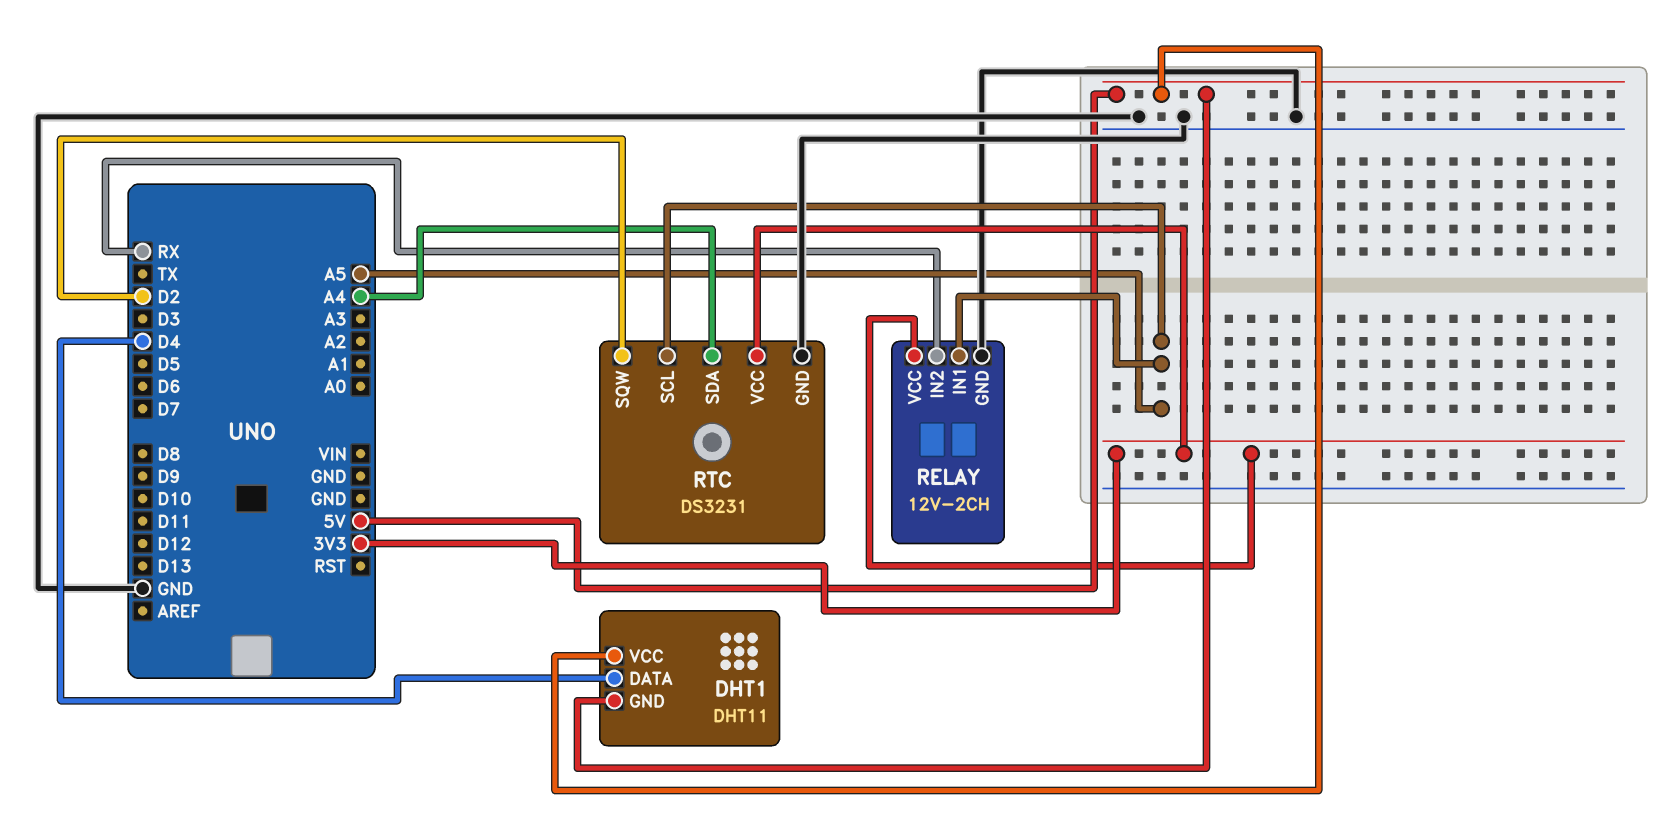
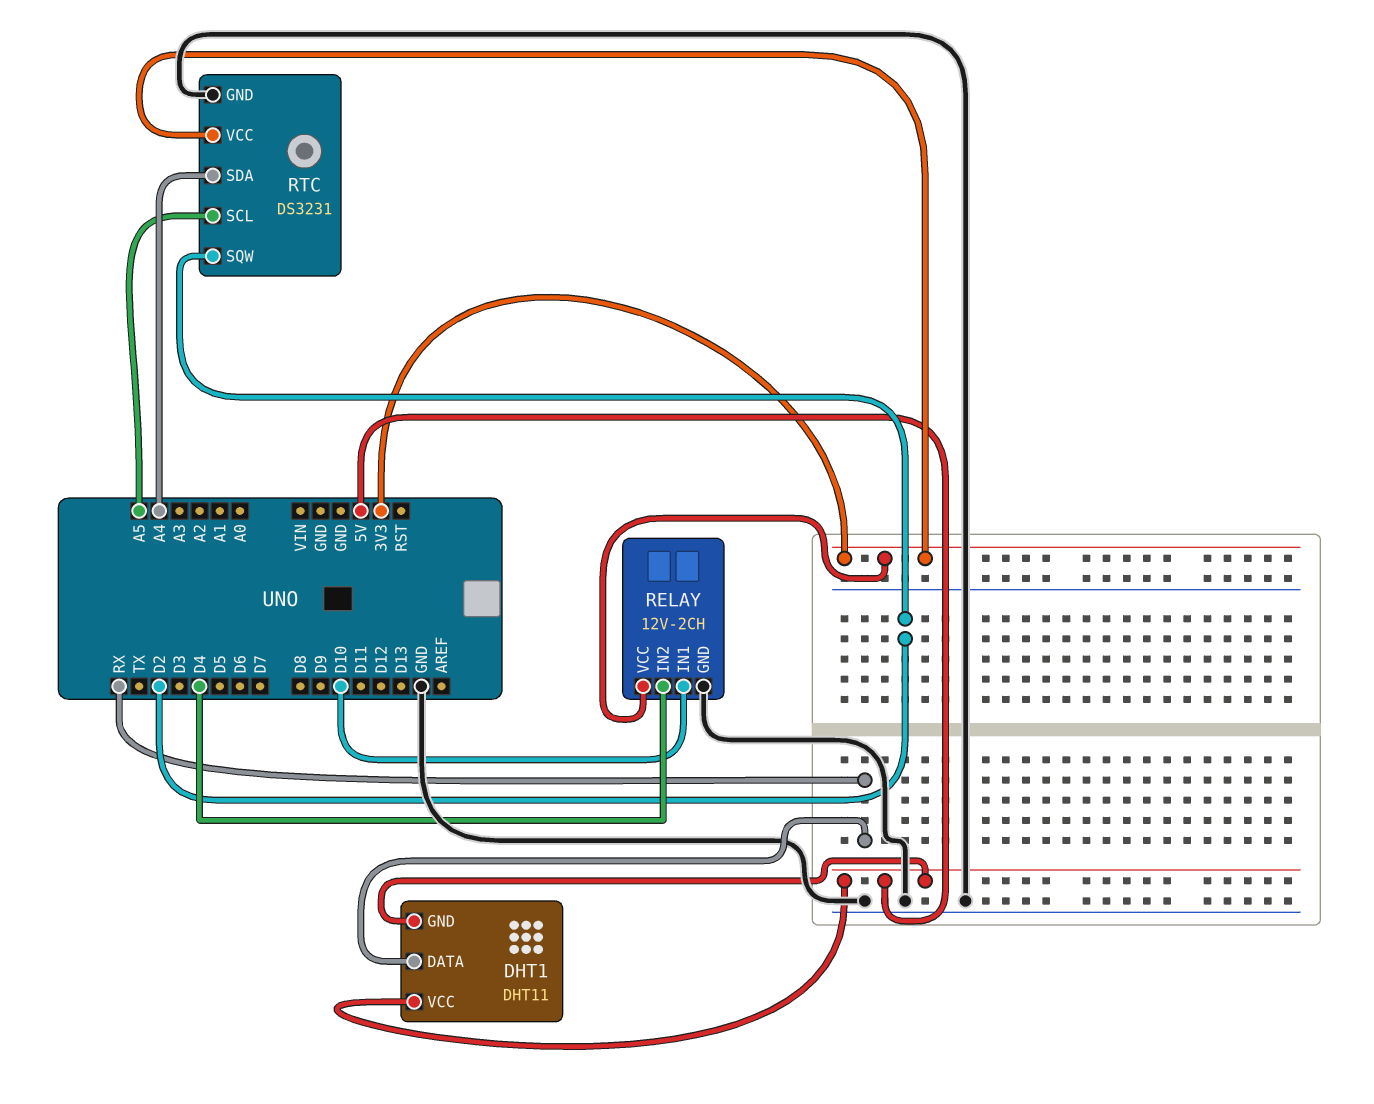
DHT1 pin DATA: D4 -> RX
RELAY pin IN1: A5 -> D10
RELAY pin IN2: RX -> D4

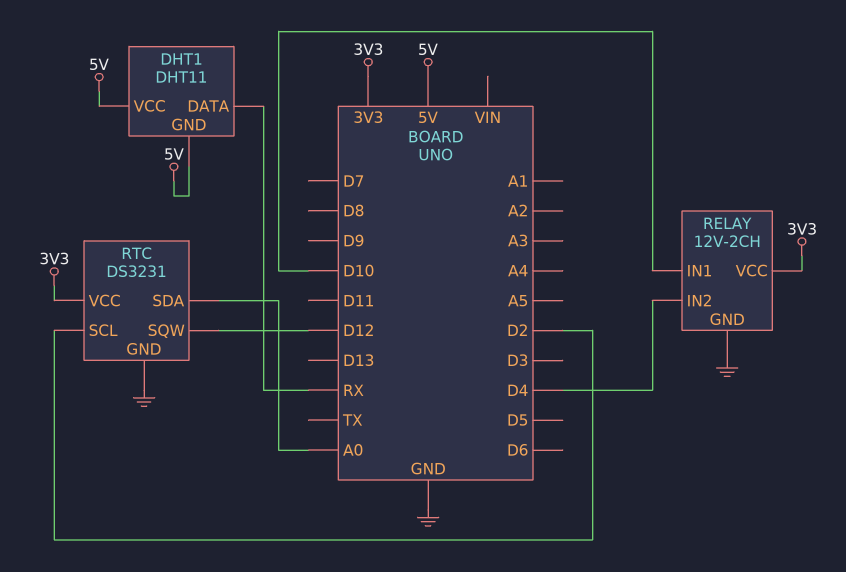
RTC pin SCL: A5 -> D2
RTC pin SDA: A4 -> A0
RTC pin SQW: D2 -> D12

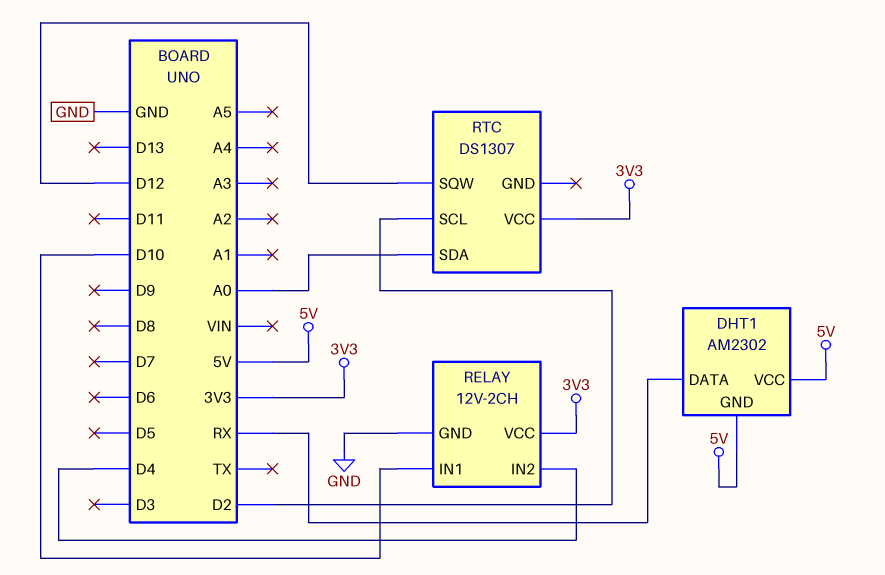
DHT1: DHT11 -> AM2302
RTC: DS3231 -> DS1307
RTC pin GND: GND -> none

